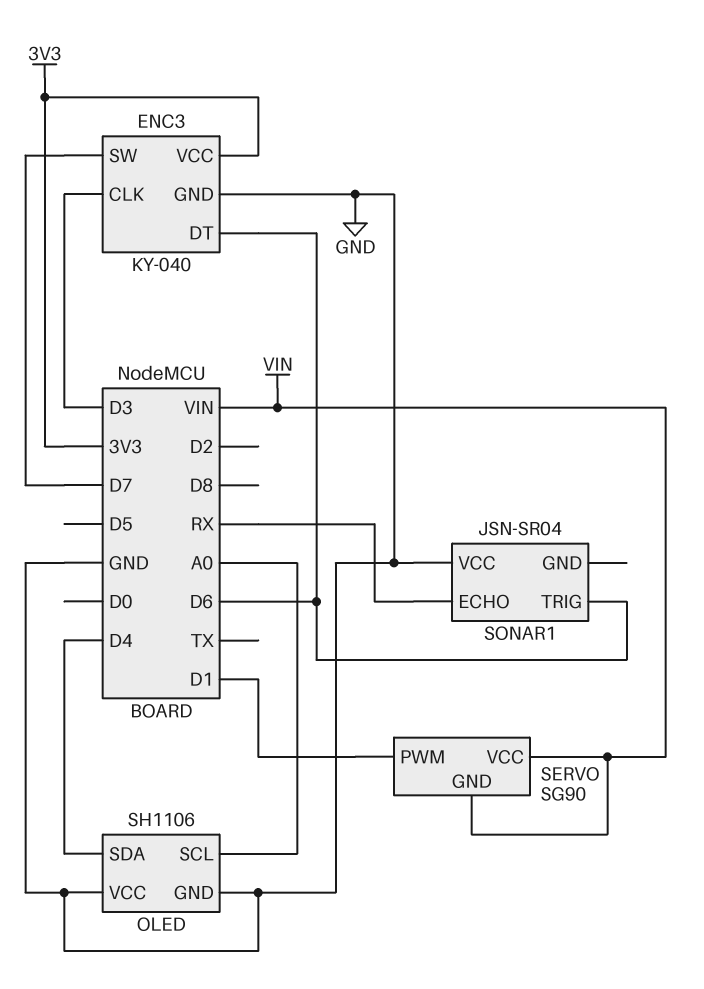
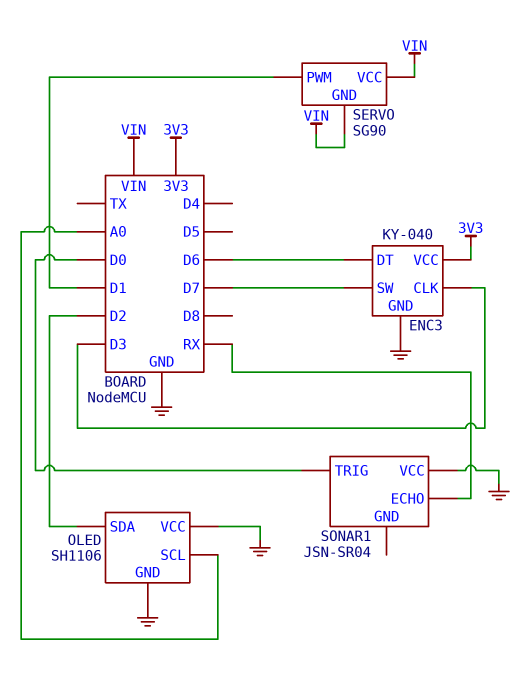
OLED pin SDA: D4 -> D2
SONAR1 pin TRIG: D6 -> D0

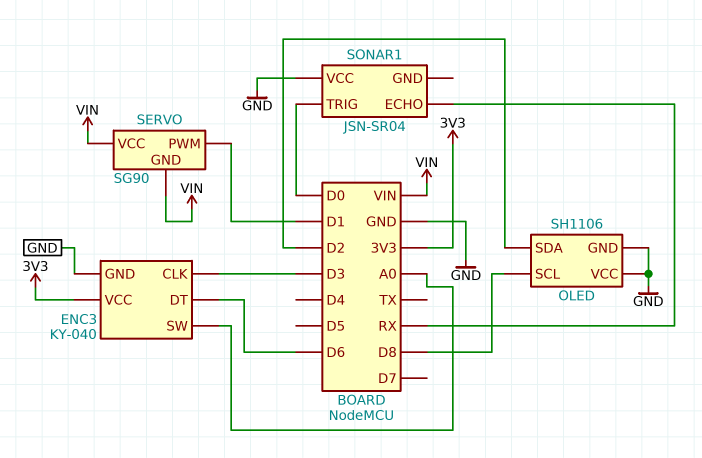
ENC3 pin SW: D7 -> A0
OLED pin SCL: A0 -> D8

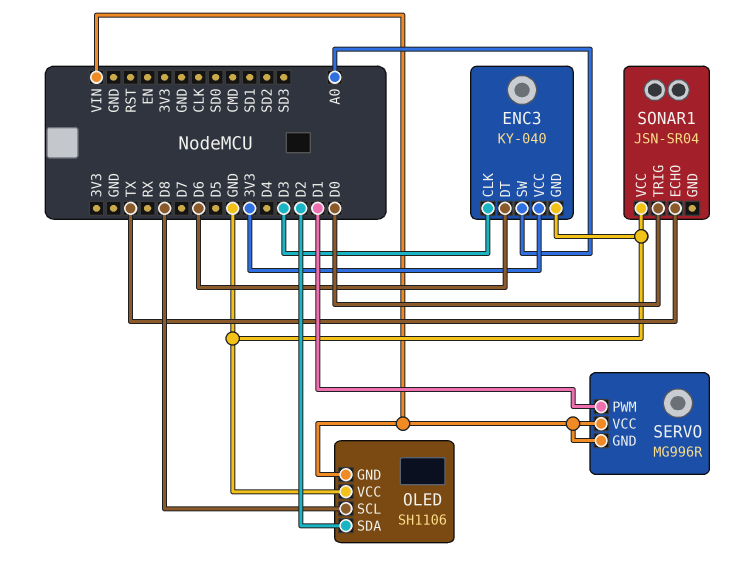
OLED pin GND: GND -> VIN
SERVO: SG90 -> MG996R
SONAR1 pin ECHO: RX -> TX

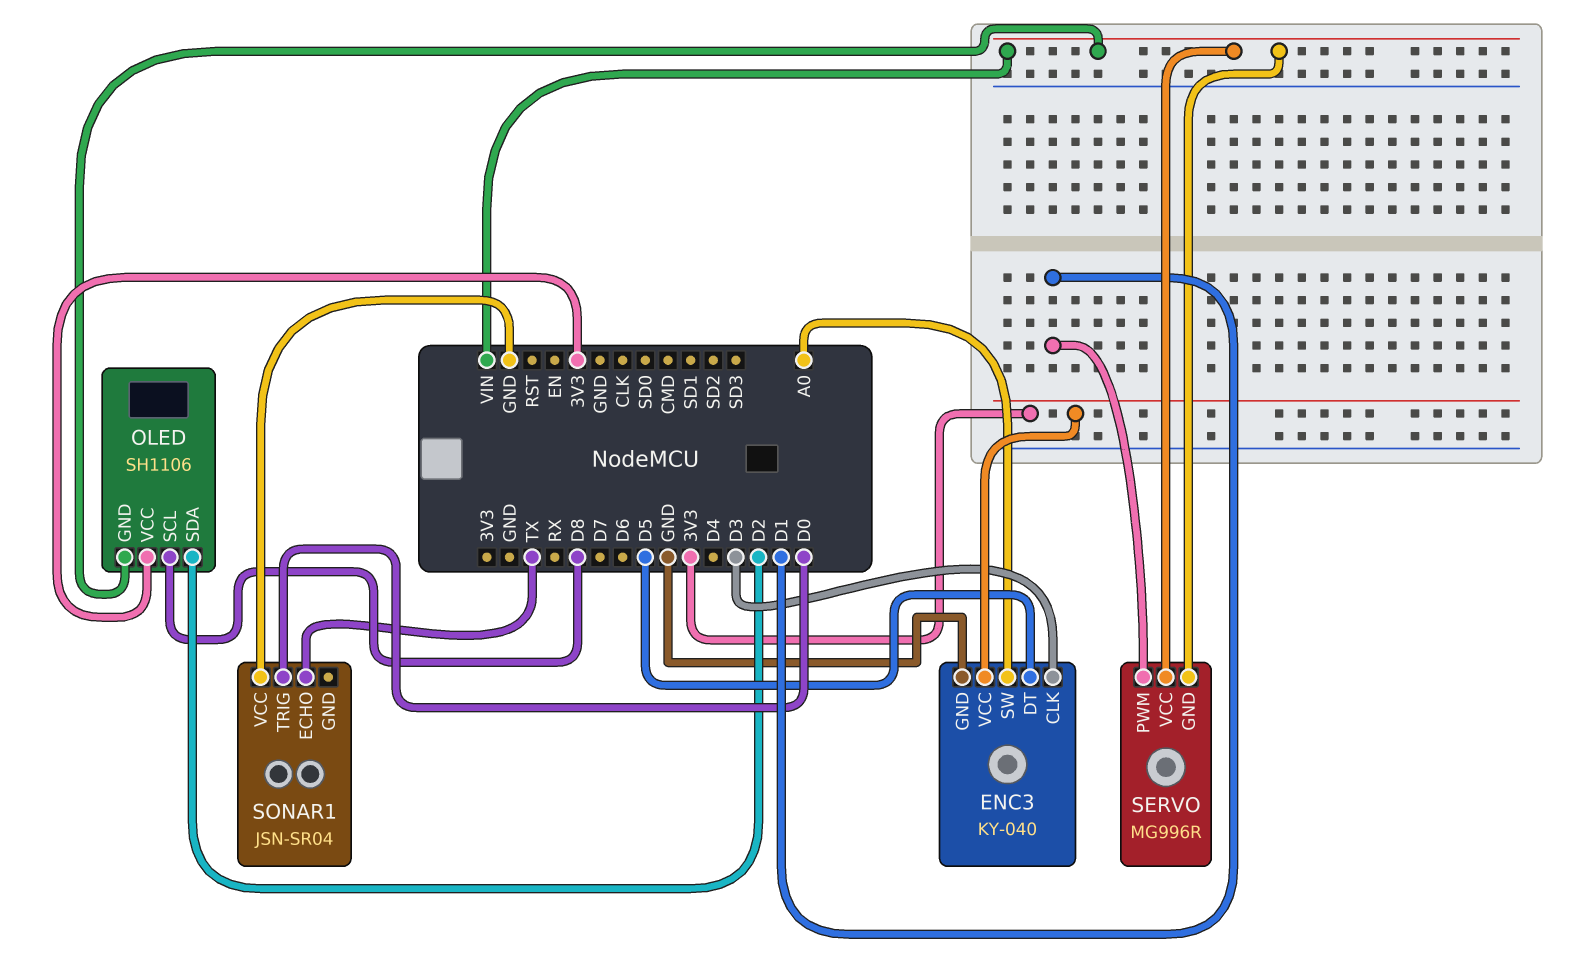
ENC3 pin DT: D6 -> D5
OLED pin VCC: GND -> 3V3

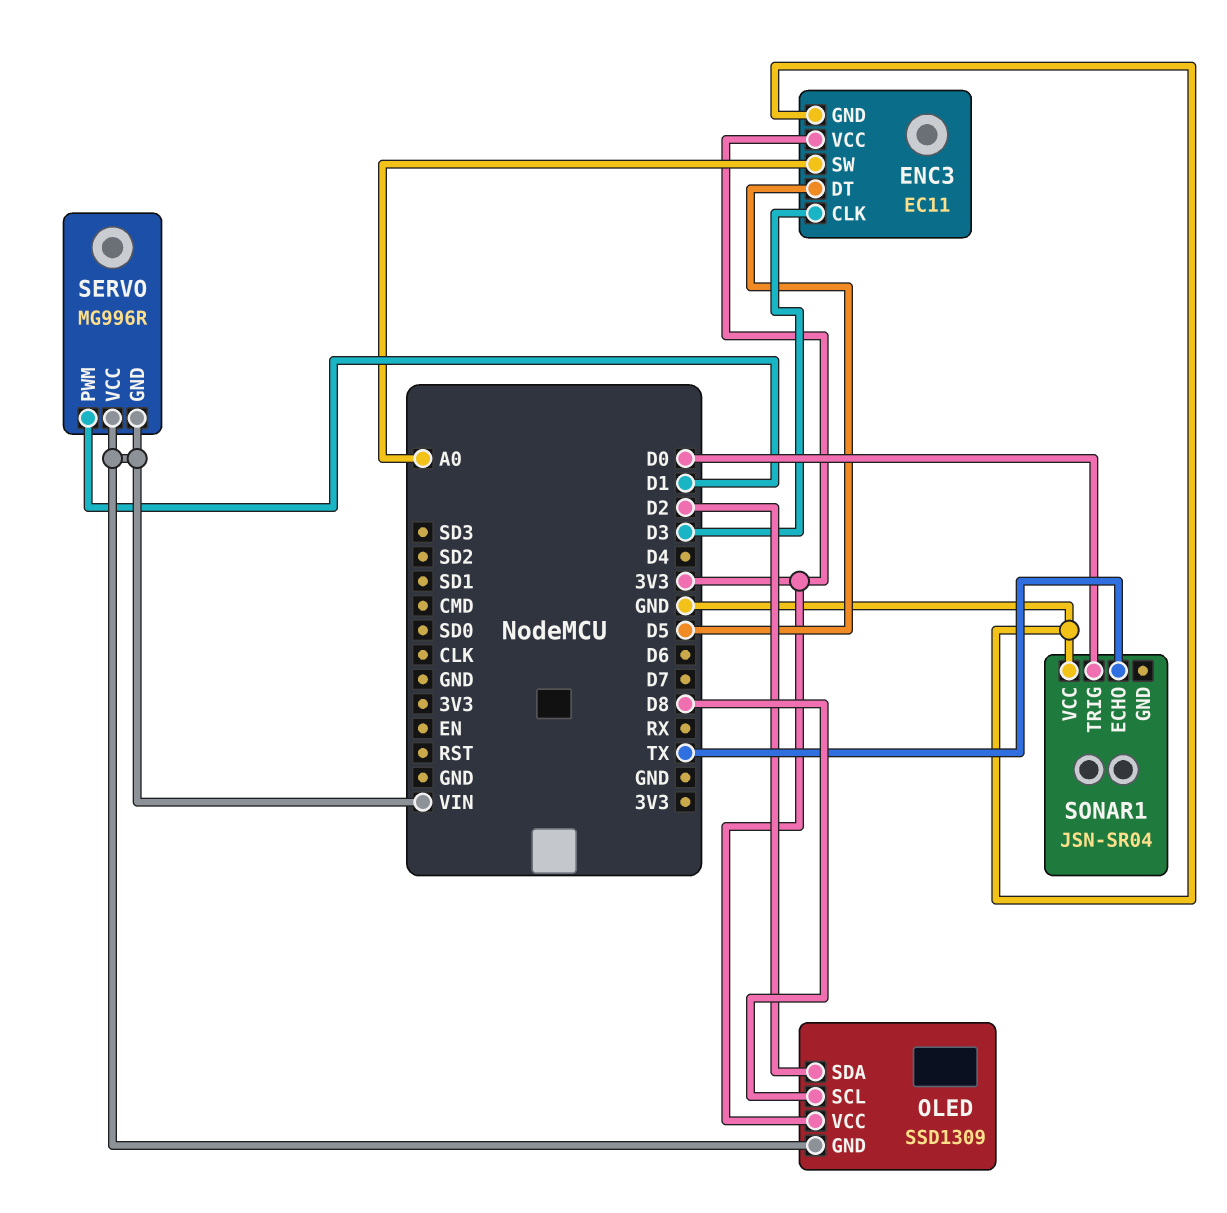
ENC3: KY-040 -> EC11
OLED: SH1106 -> SSD1309

